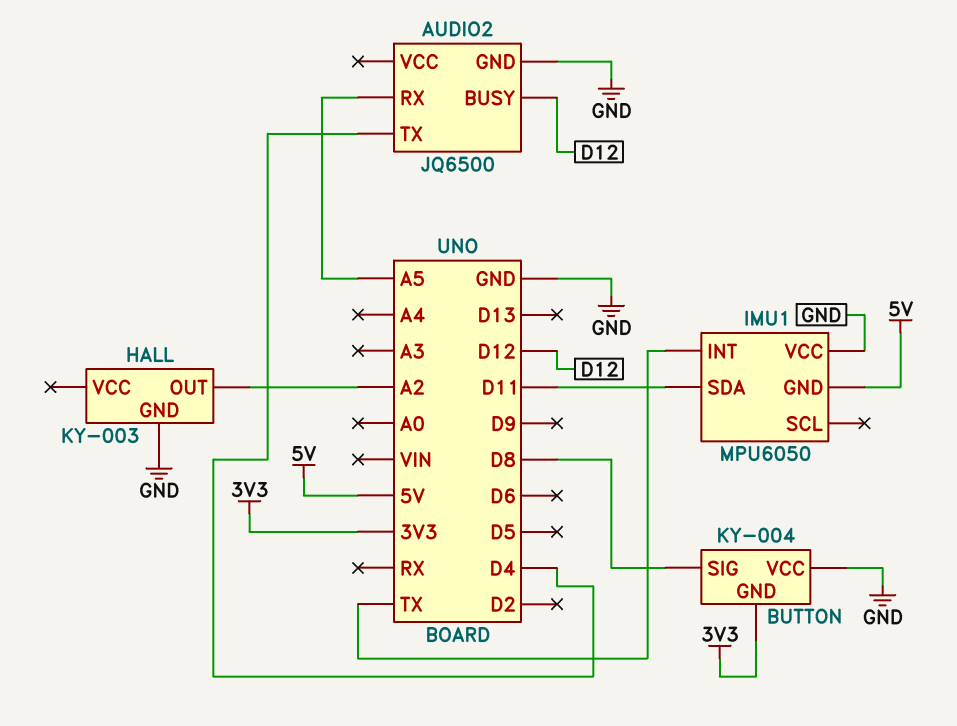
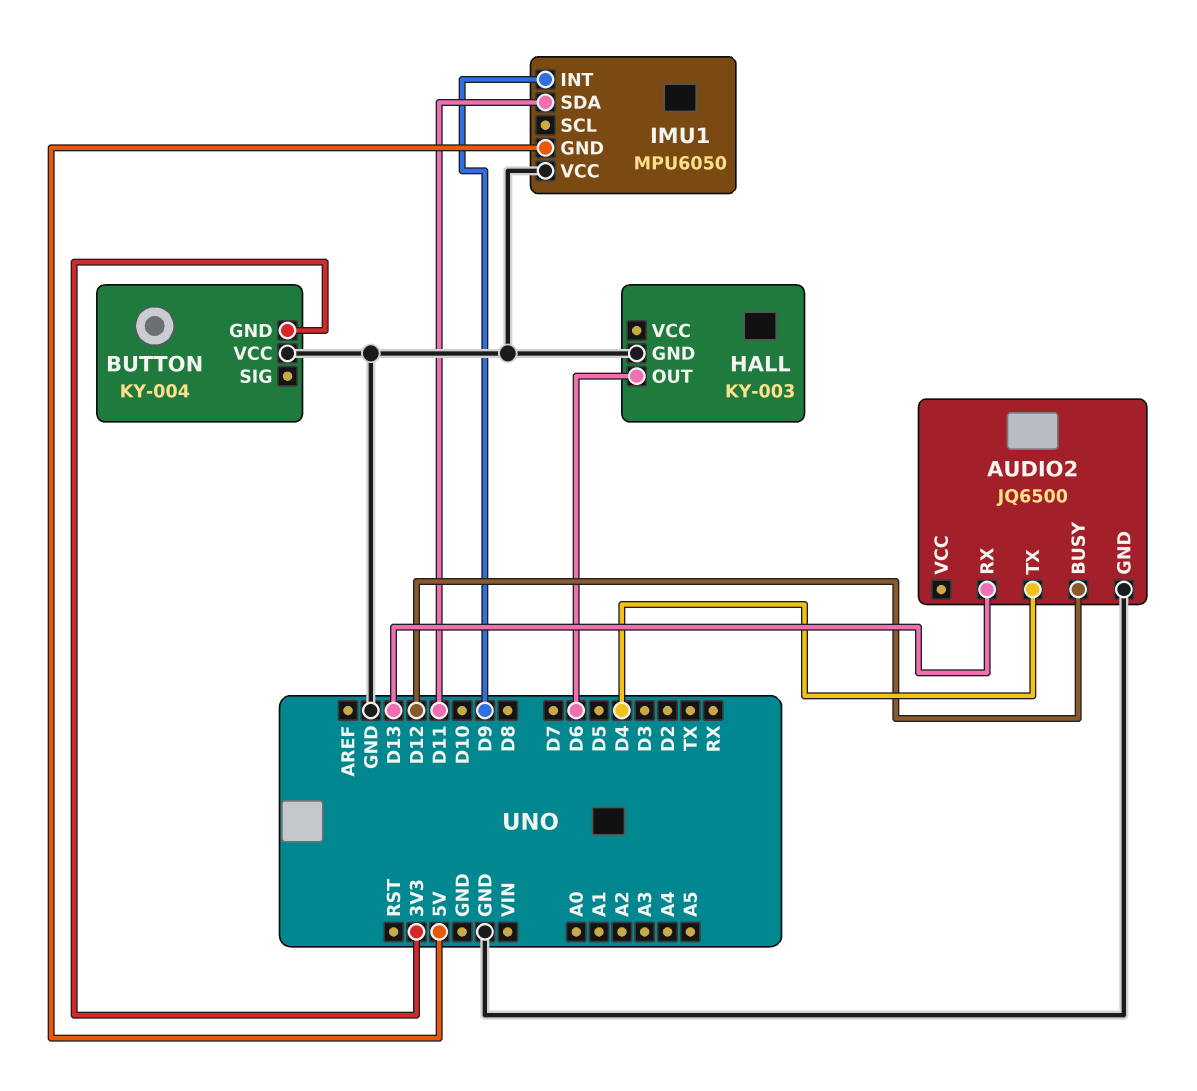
AUDIO2 pin RX: A5 -> D13
BUTTON pin SIG: D8 -> none
HALL pin OUT: A2 -> D6
IMU1 pin INT: TX -> D9

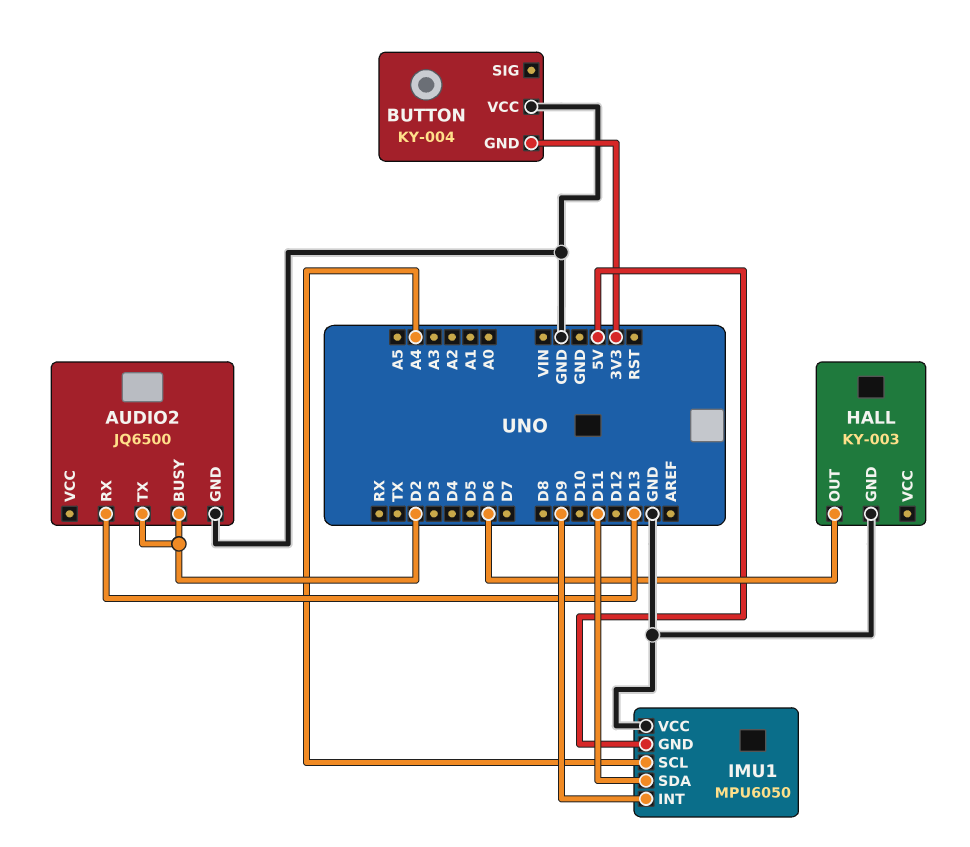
AUDIO2 pin BUSY: D12 -> D2
AUDIO2 pin TX: D4 -> D2
IMU1 pin SCL: none -> A4

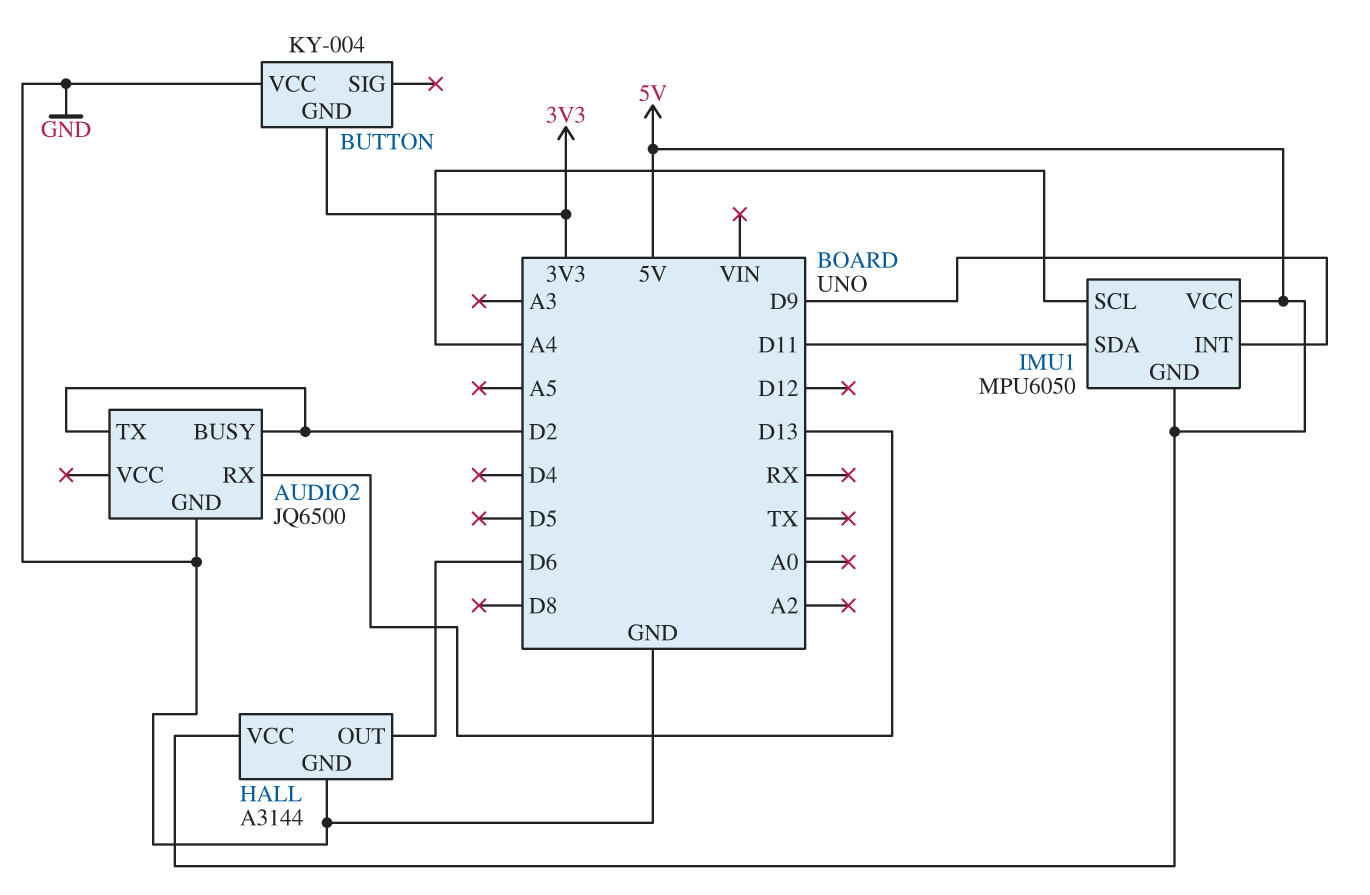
HALL: KY-003 -> A3144
HALL pin VCC: none -> 5V
IMU1 pin VCC: GND -> 5V

